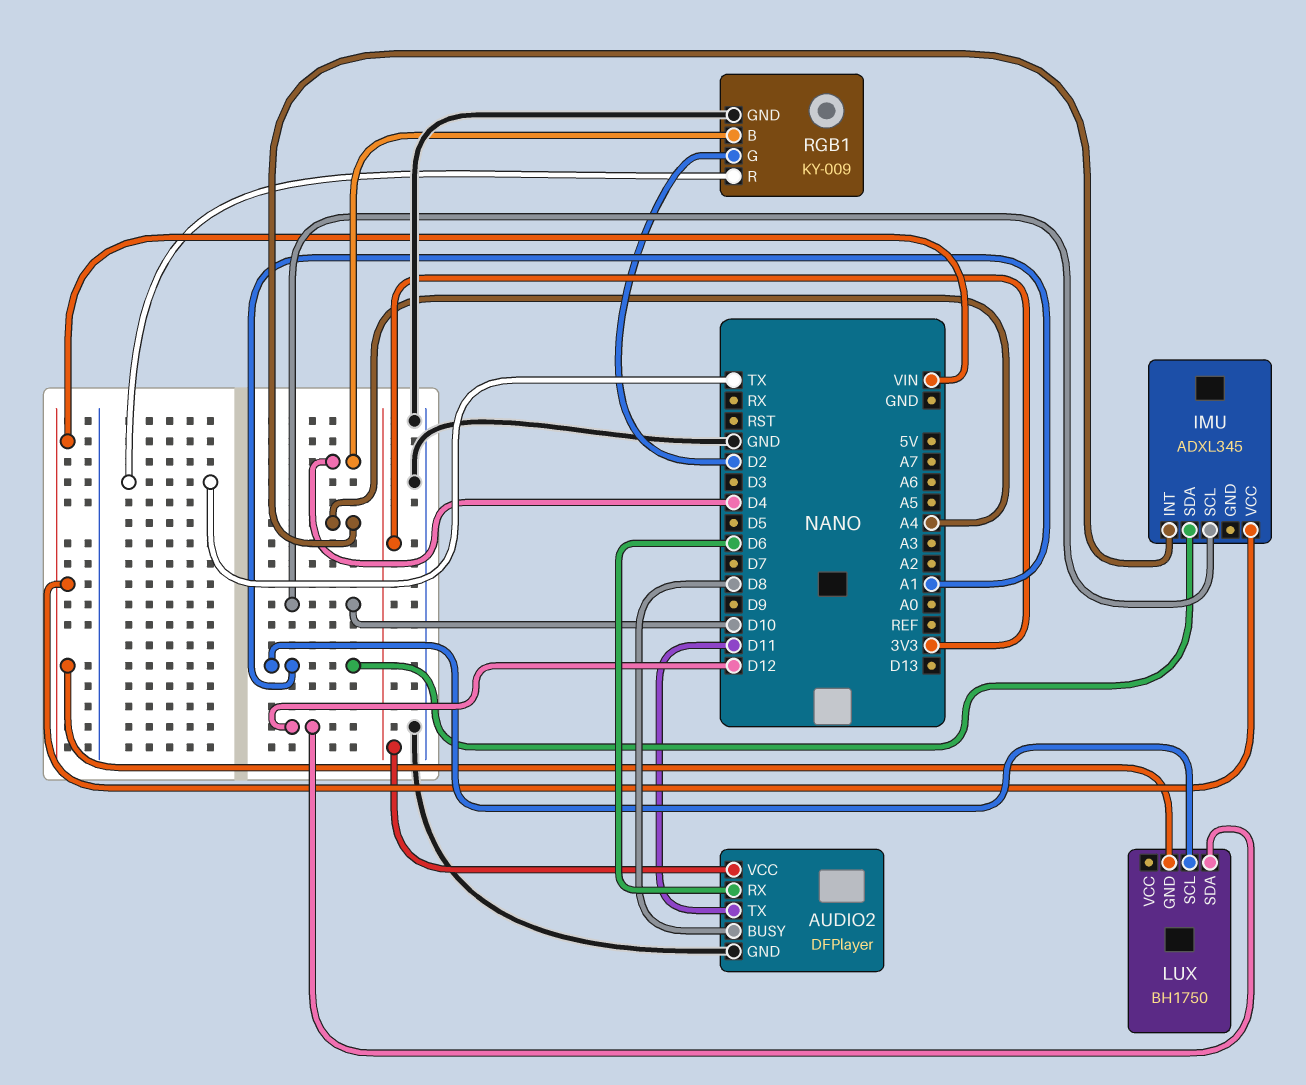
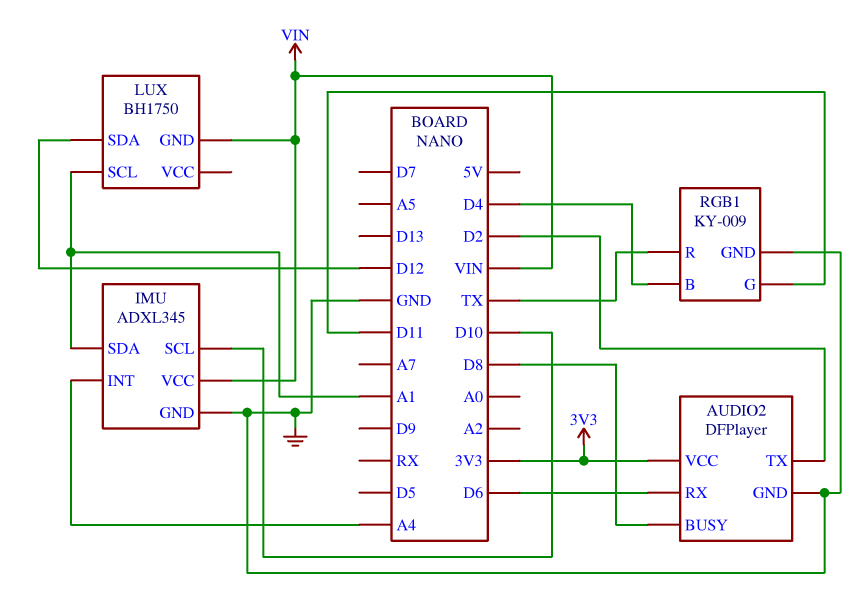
AUDIO2 pin TX: D11 -> D2
IMU pin GND: none -> GND
RGB1 pin G: D2 -> D11

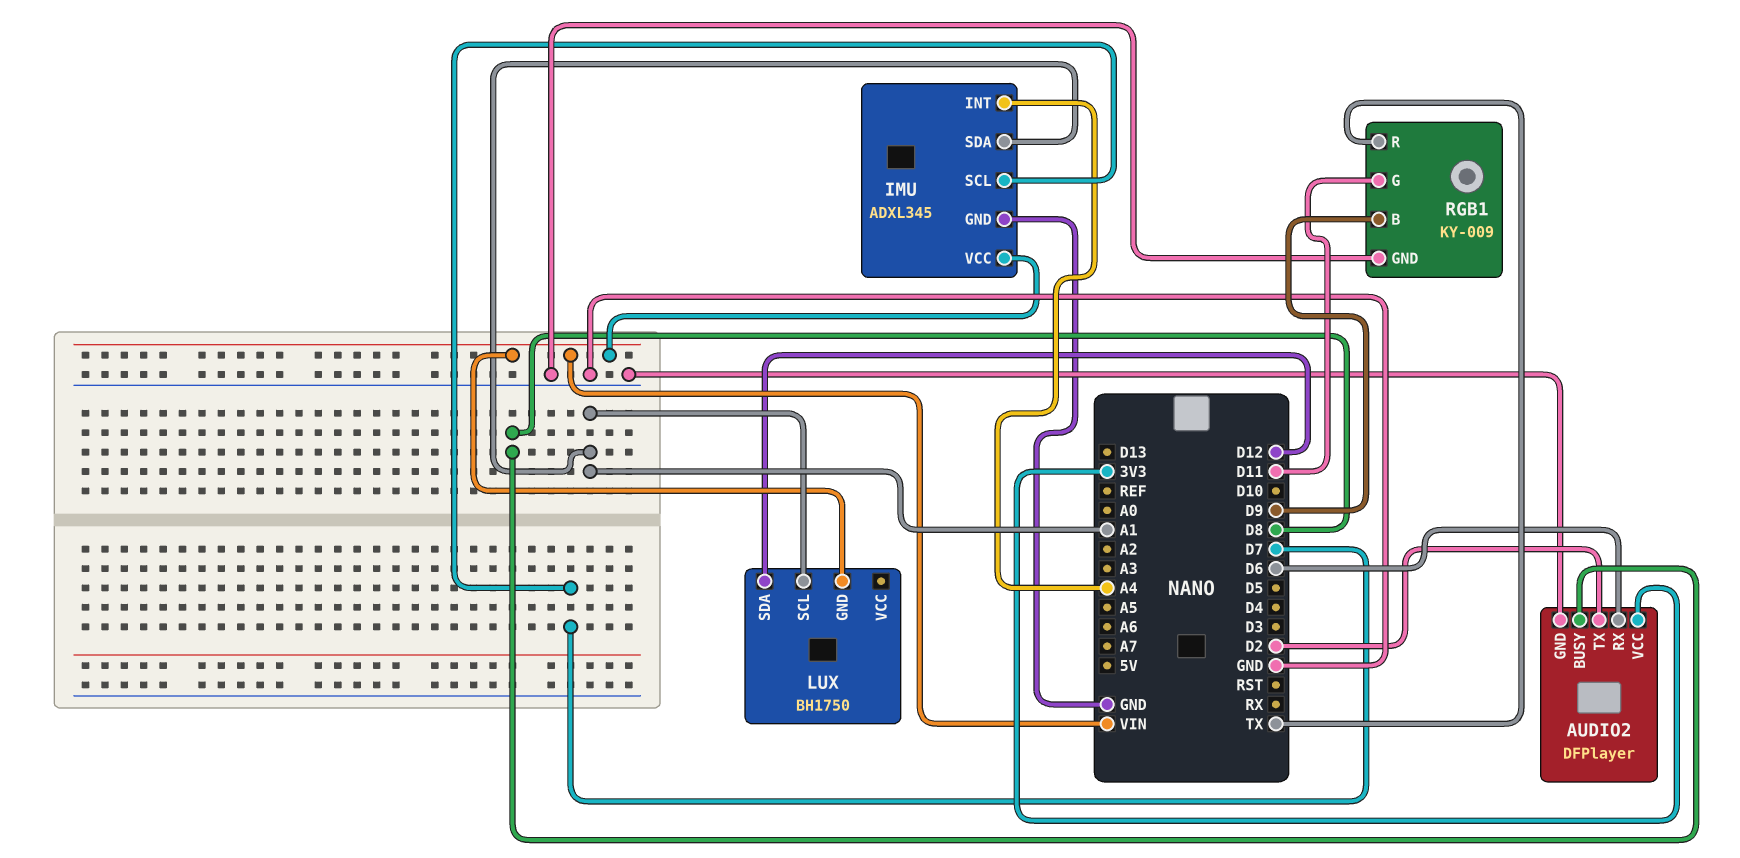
IMU pin SCL: D10 -> D7
RGB1 pin B: D4 -> D9

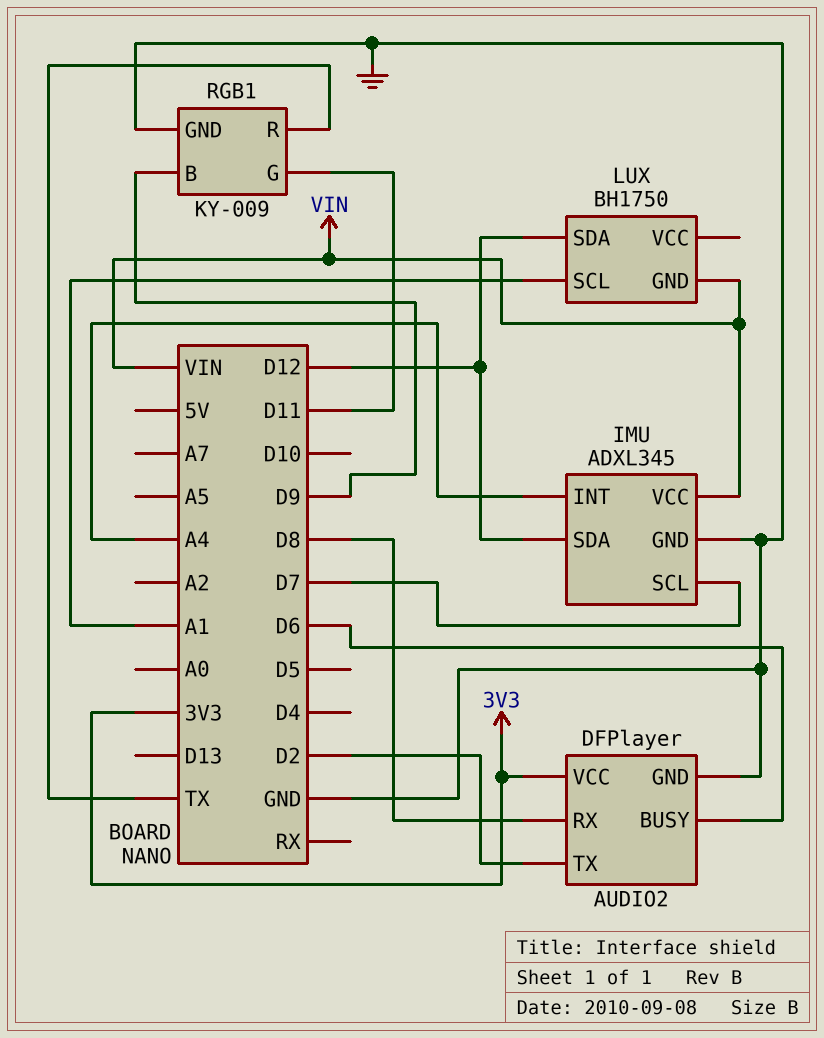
AUDIO2 pin BUSY: D8 -> D6
AUDIO2 pin RX: D6 -> D8
IMU pin SDA: A1 -> D12

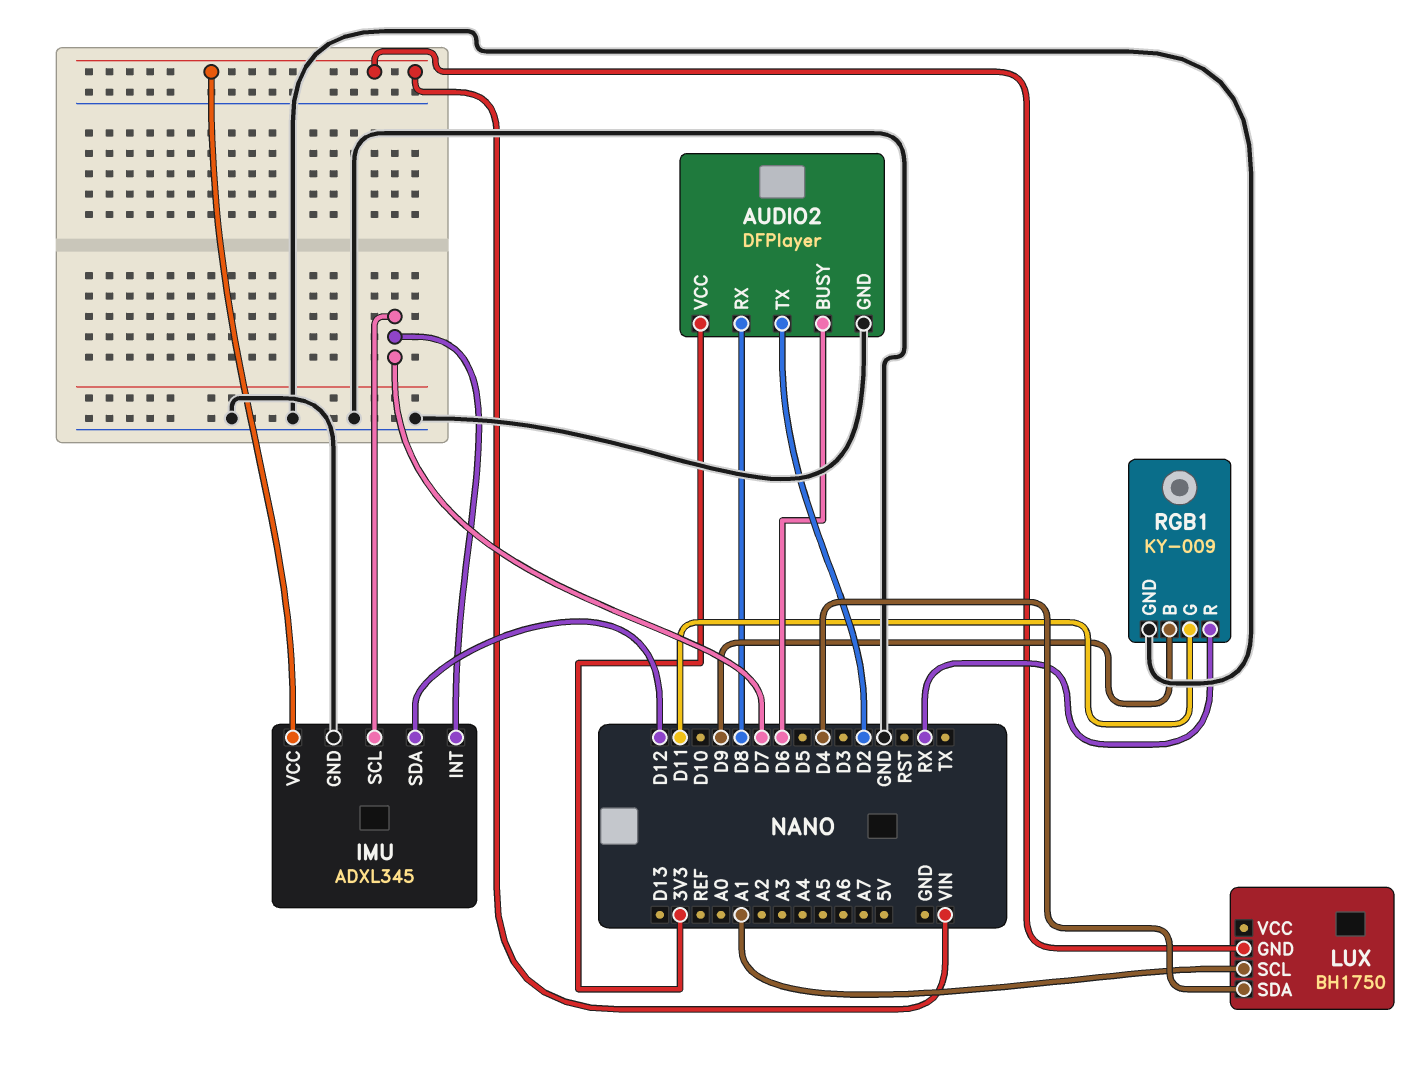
IMU pin INT: A4 -> D7
LUX pin SDA: D12 -> D4
RGB1 pin R: TX -> RX

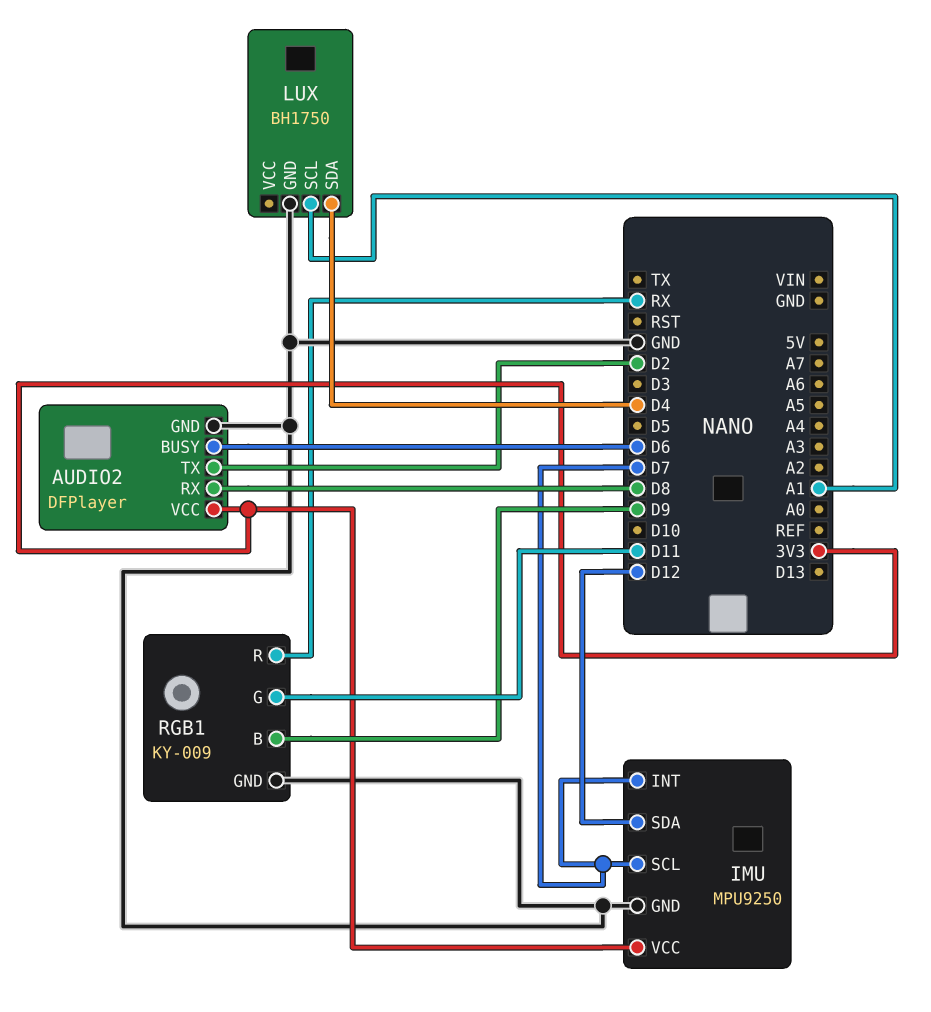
IMU: ADXL345 -> MPU9250
IMU pin VCC: VIN -> 3V3
LUX pin GND: VIN -> GND

